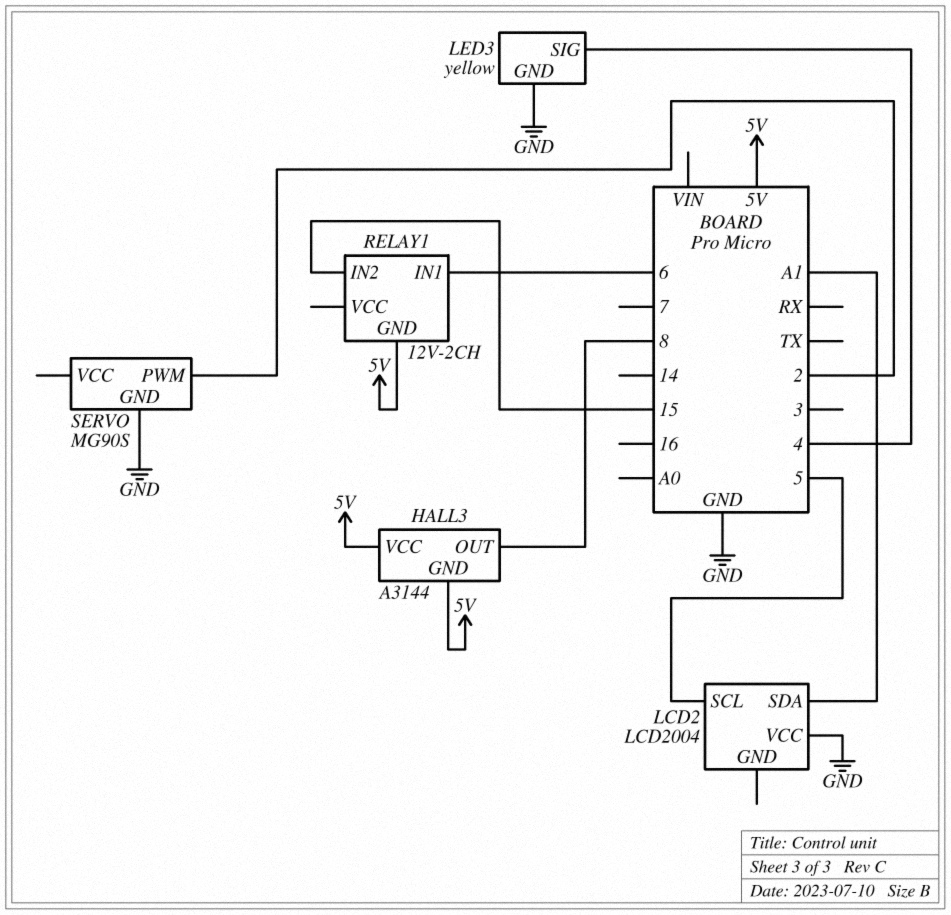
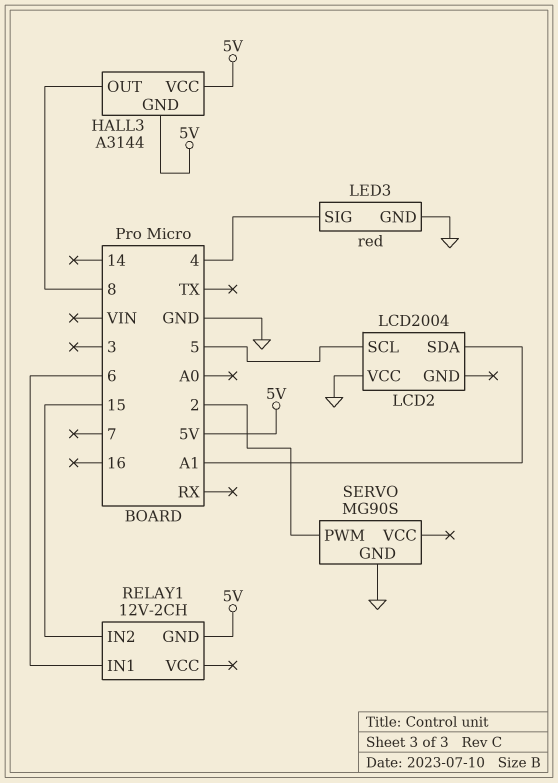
LED3: yellow -> red

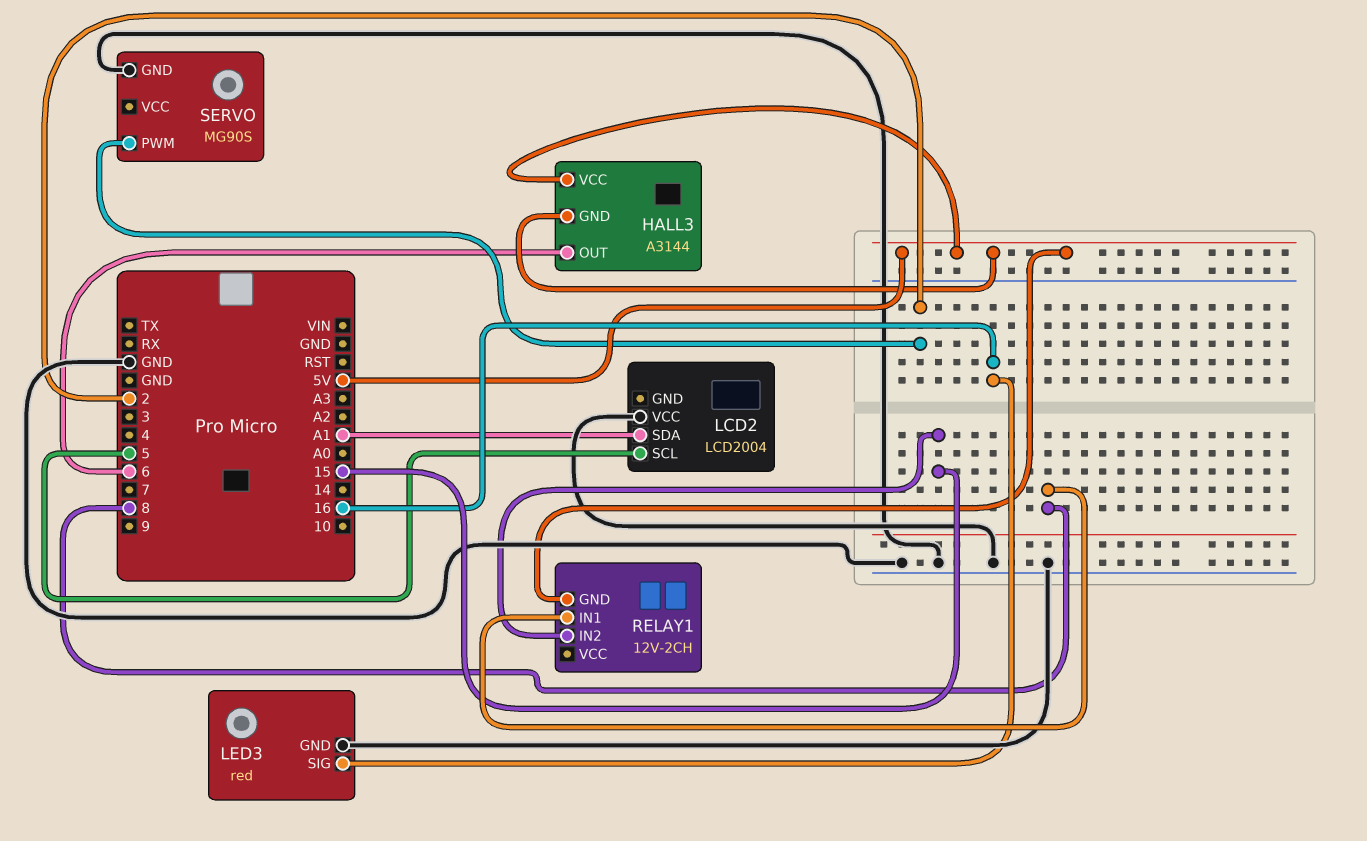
HALL3 pin OUT: 8 -> 6
LED3 pin SIG: 4 -> 16
RELAY1 pin IN1: 6 -> 8

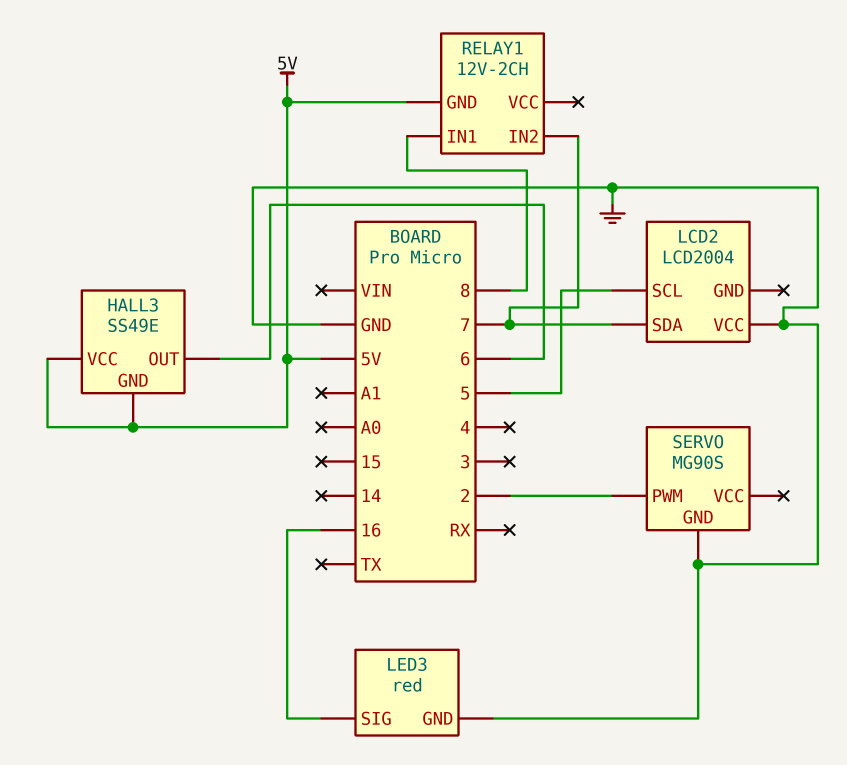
HALL3: A3144 -> SS49E
LCD2 pin SDA: A1 -> 7
RELAY1 pin IN2: 15 -> 7

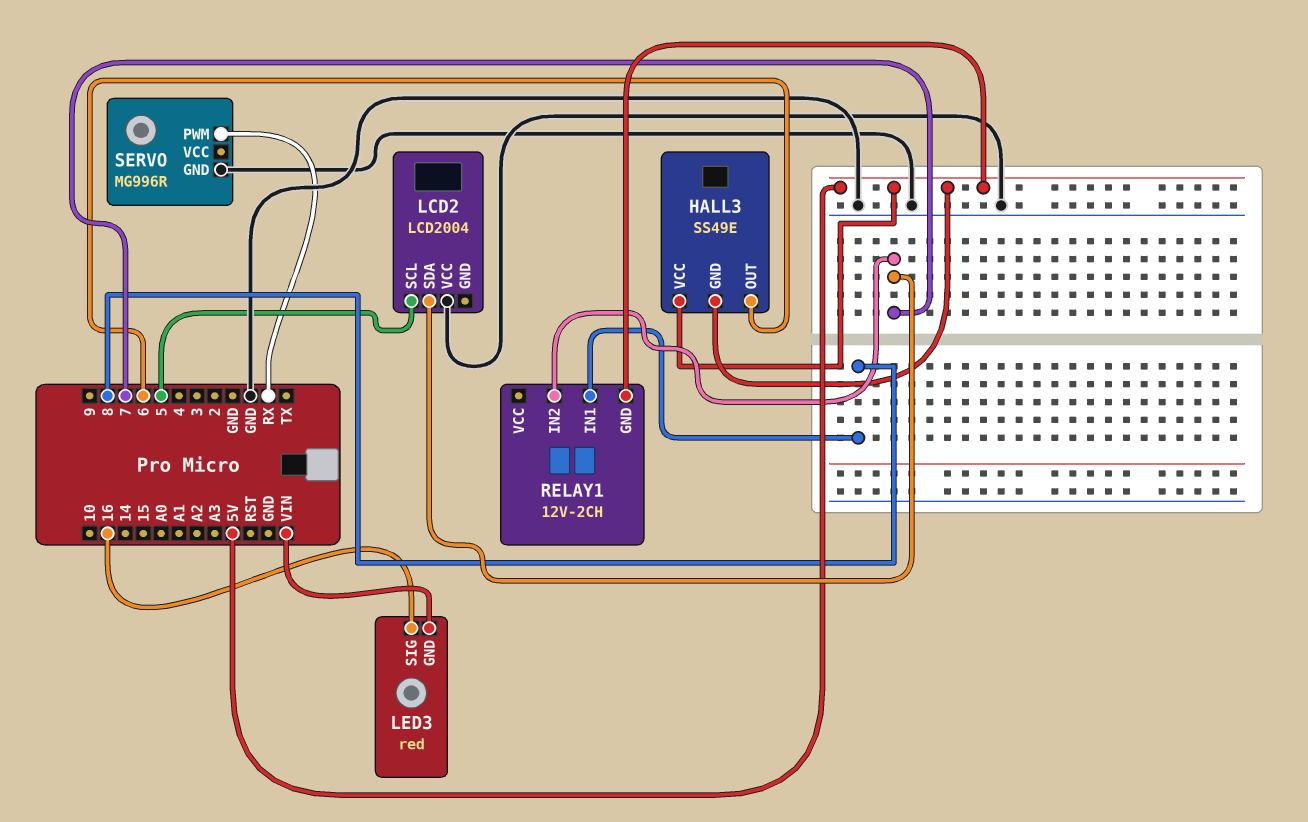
LED3 pin GND: GND -> VIN
SERVO: MG90S -> MG996R
SERVO pin PWM: 2 -> RX

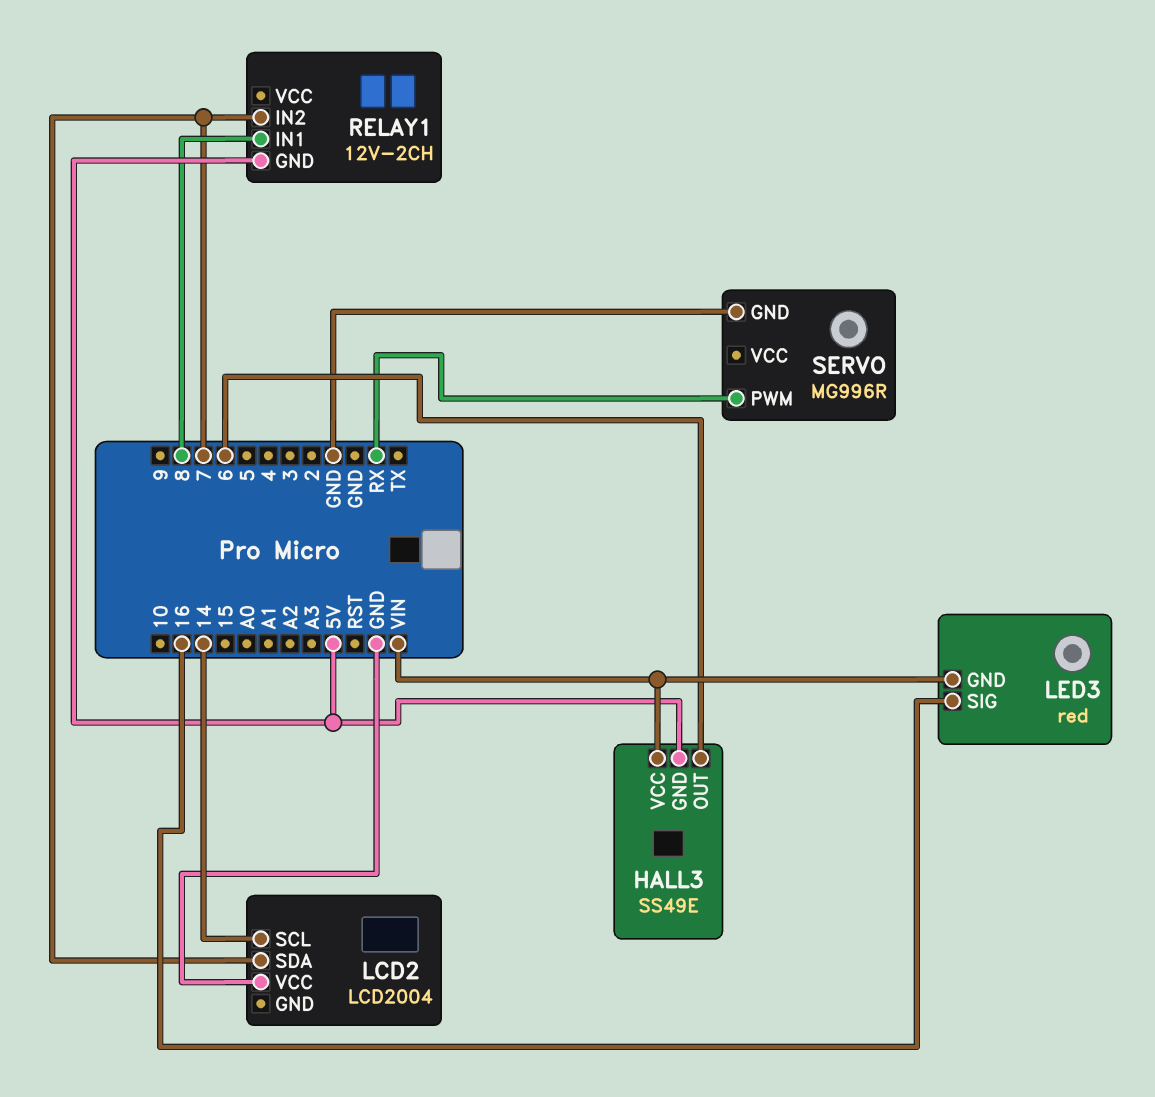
HALL3 pin VCC: 5V -> VIN
LCD2 pin SCL: 5 -> 14

